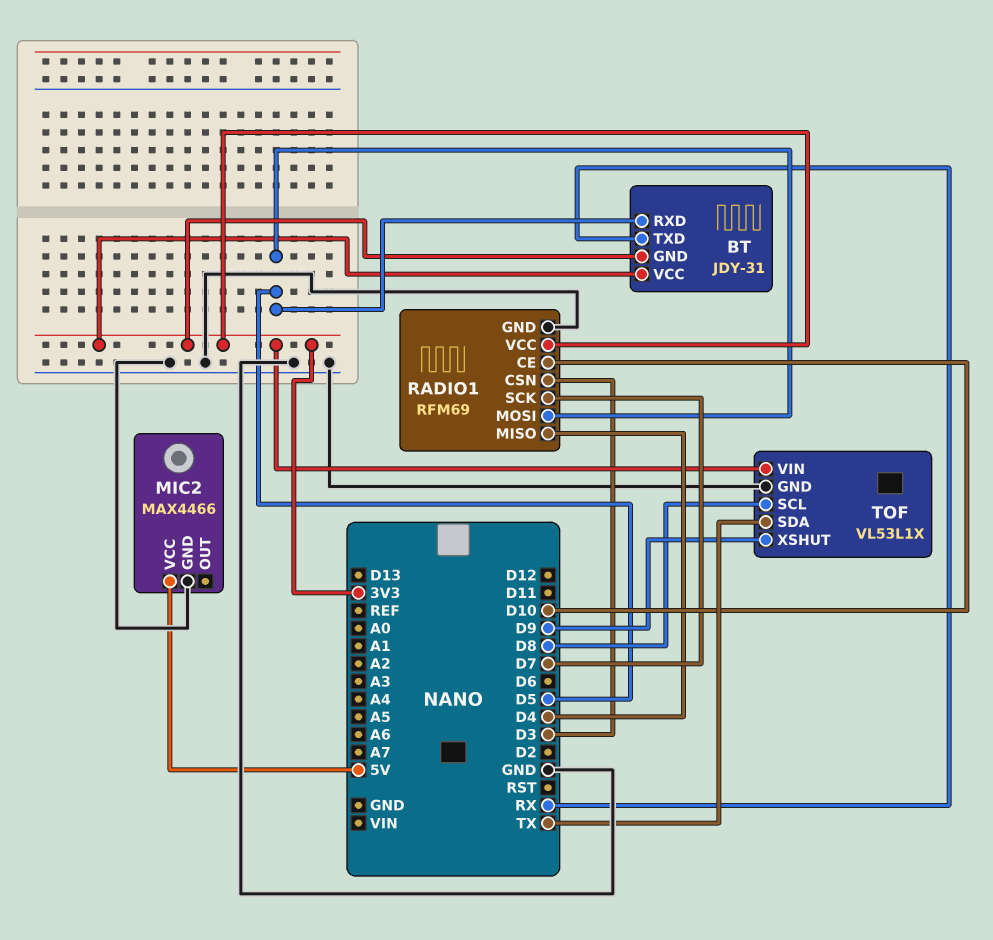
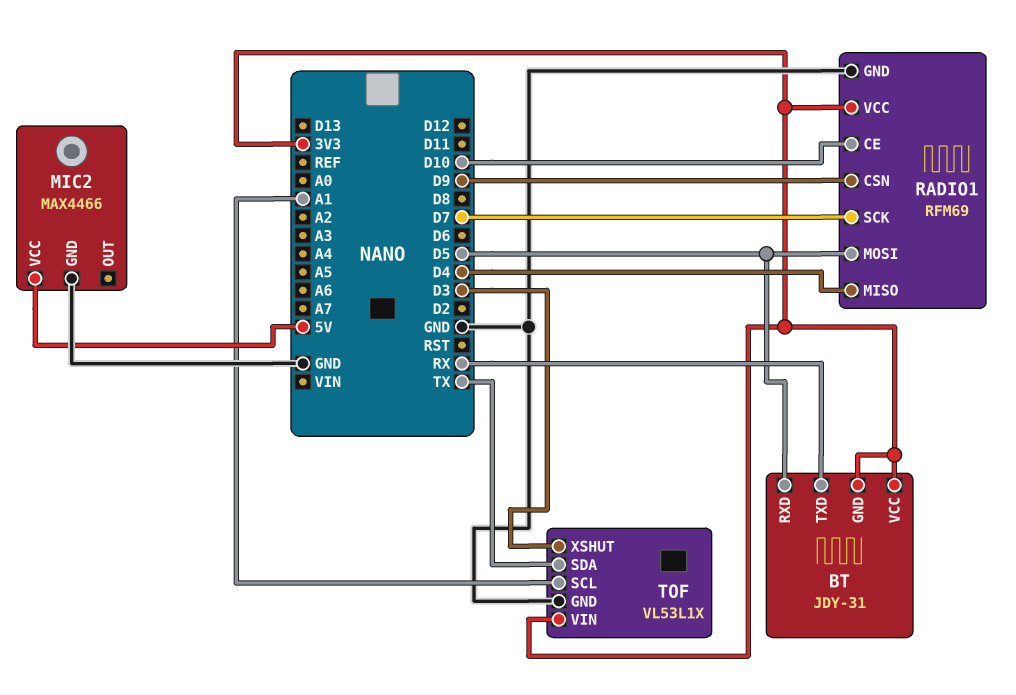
RADIO1 pin CSN: D3 -> D9
TOF pin SCL: D8 -> A1
TOF pin XSHUT: D9 -> D3

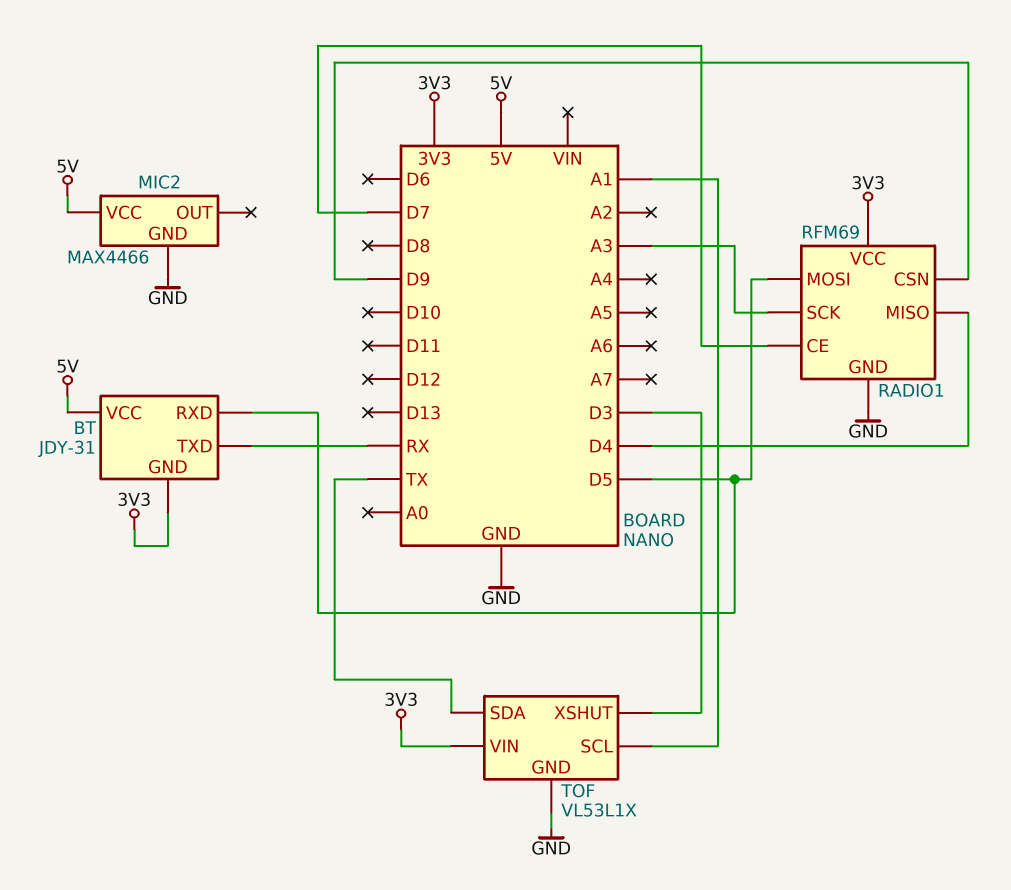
BT pin VCC: 3V3 -> 5V
RADIO1 pin CE: D10 -> D7
RADIO1 pin SCK: D7 -> A3

